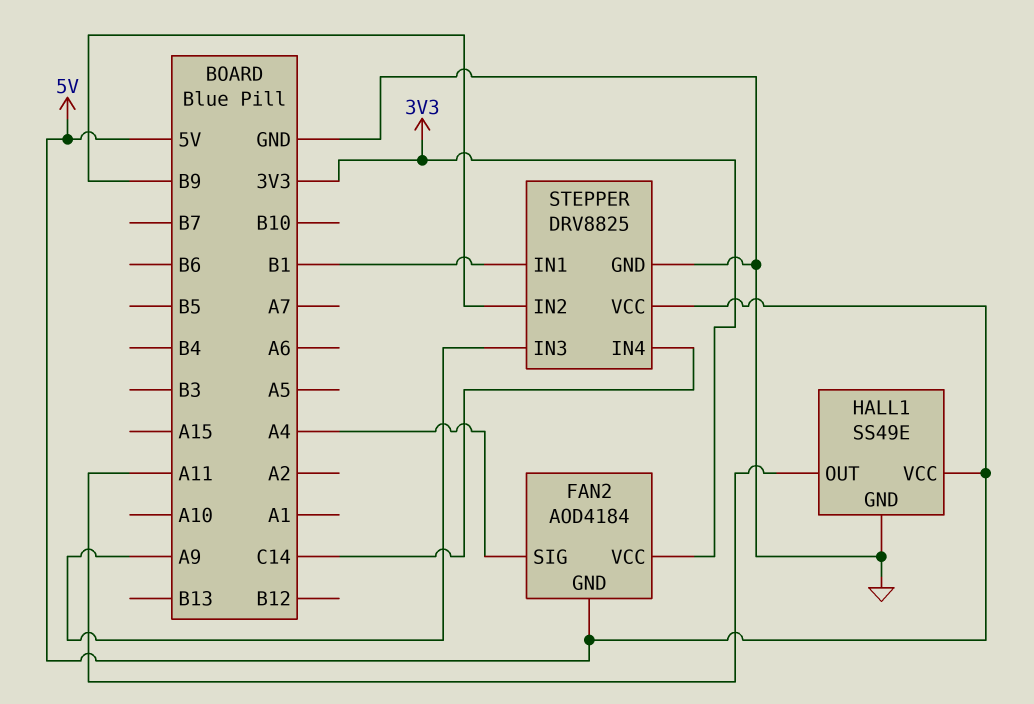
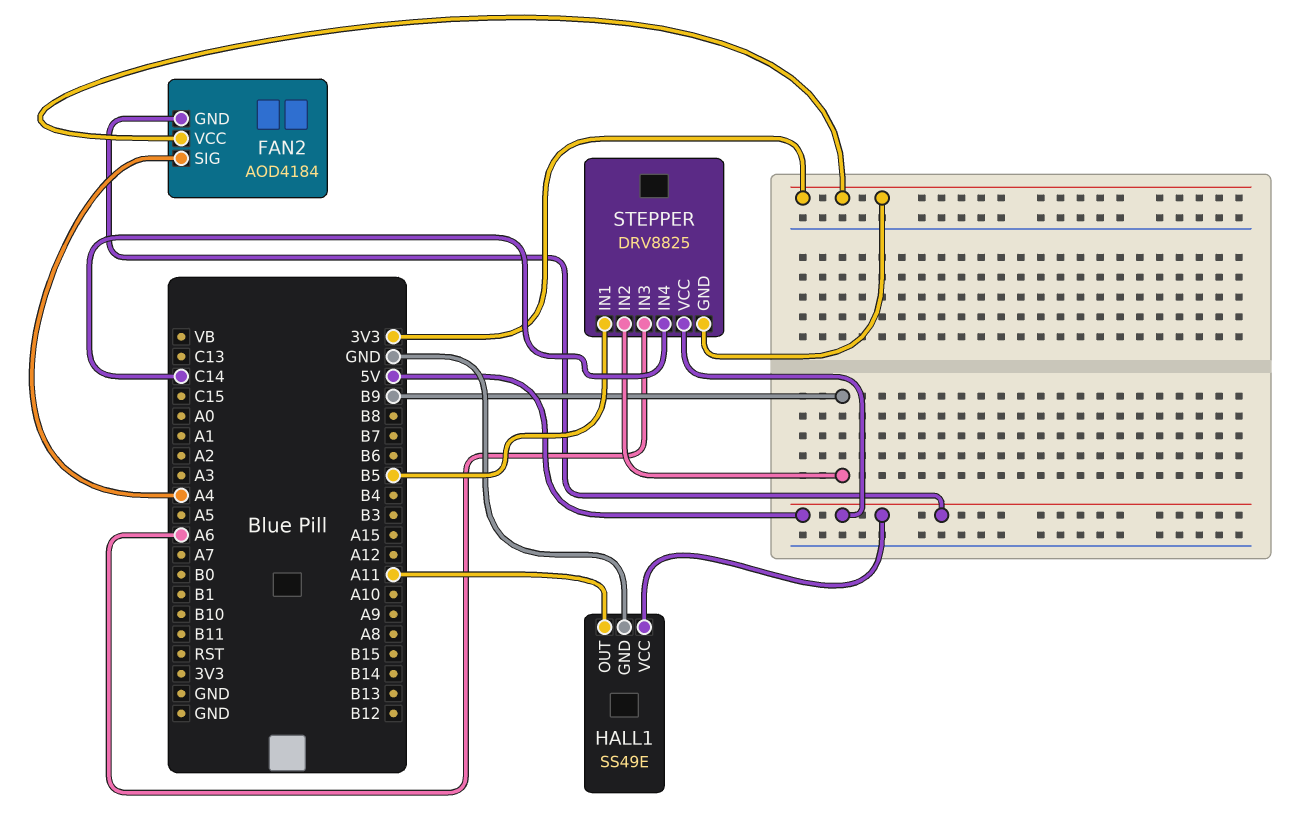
STEPPER pin GND: GND -> 3V3
STEPPER pin IN1: B1 -> B5
STEPPER pin IN3: A9 -> A6

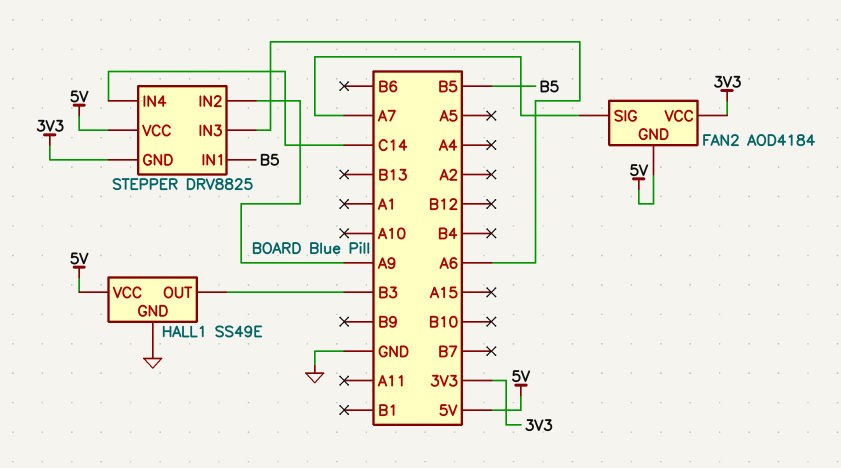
FAN2 pin SIG: A4 -> A7
HALL1 pin OUT: A11 -> B3
STEPPER pin IN2: B9 -> A9

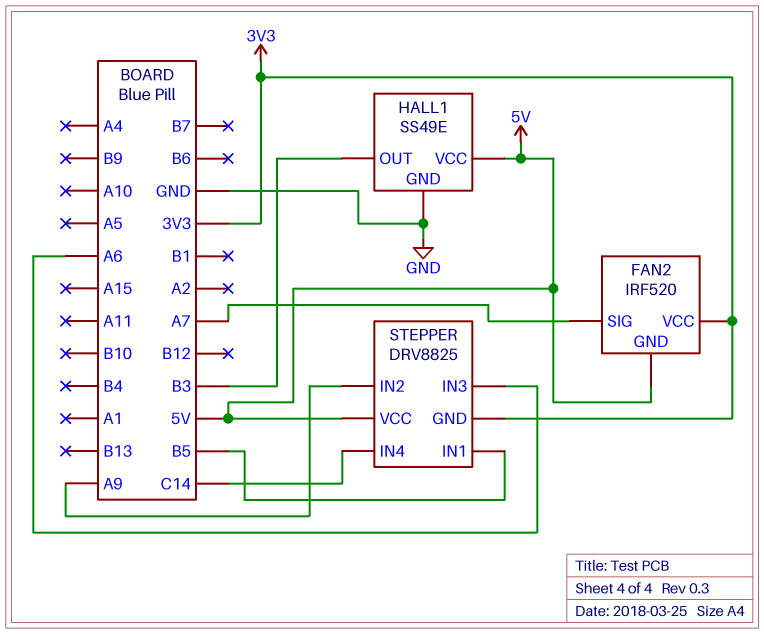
FAN2: AOD4184 -> IRF520

